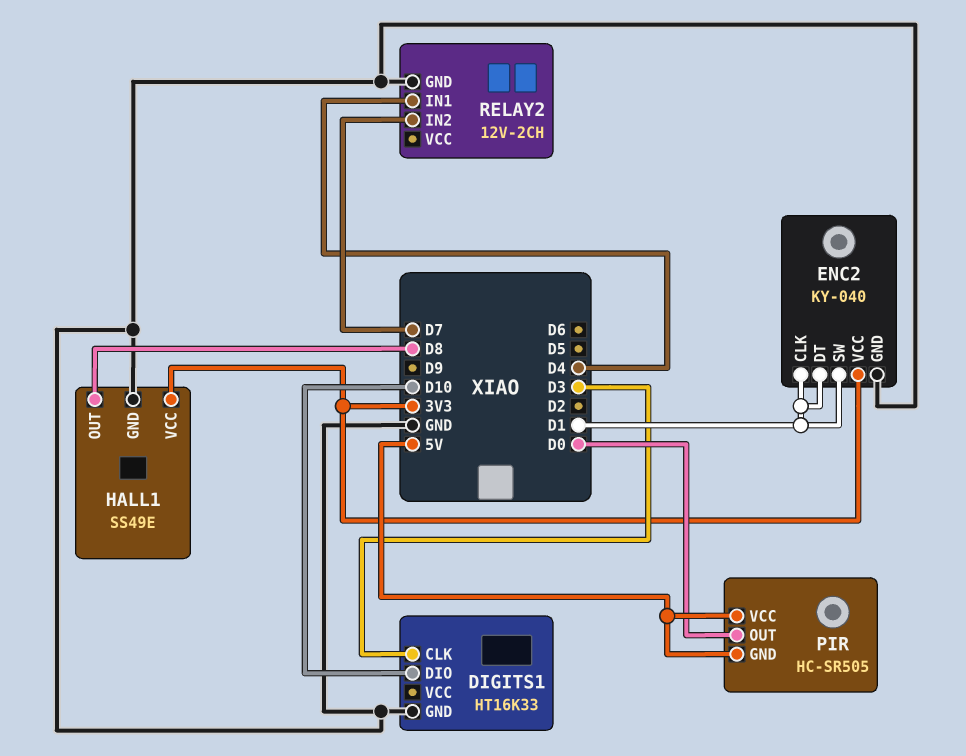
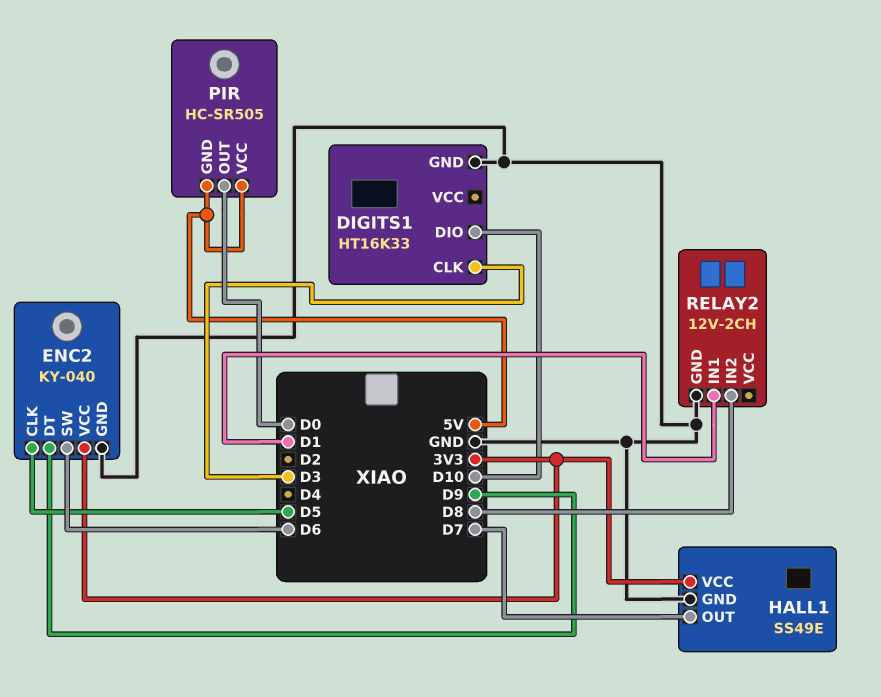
ENC2 pin CLK: D1 -> D5
ENC2 pin DT: D1 -> D9
ENC2 pin SW: D1 -> D6
HALL1 pin OUT: D8 -> D7
RELAY2 pin IN1: D4 -> D1
RELAY2 pin IN2: D7 -> D8

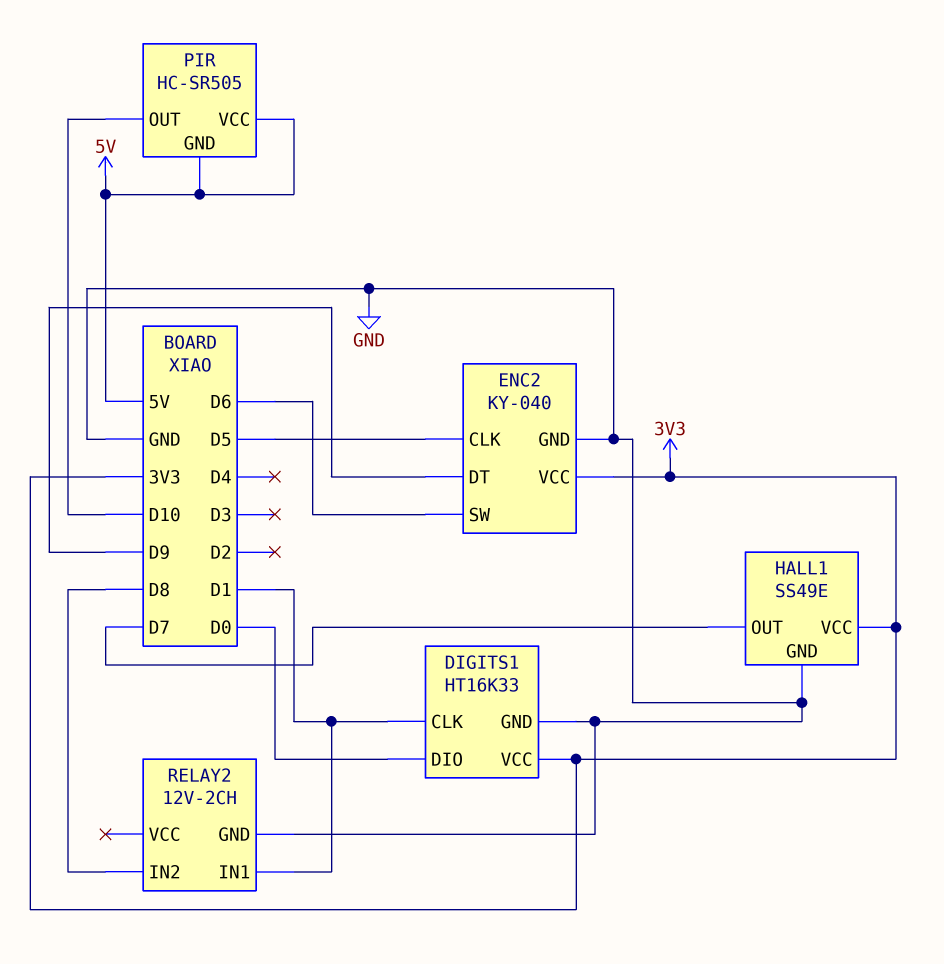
DIGITS1 pin CLK: D3 -> D1
DIGITS1 pin DIO: D10 -> D0
DIGITS1 pin VCC: none -> 3V3
PIR pin OUT: D0 -> D10

